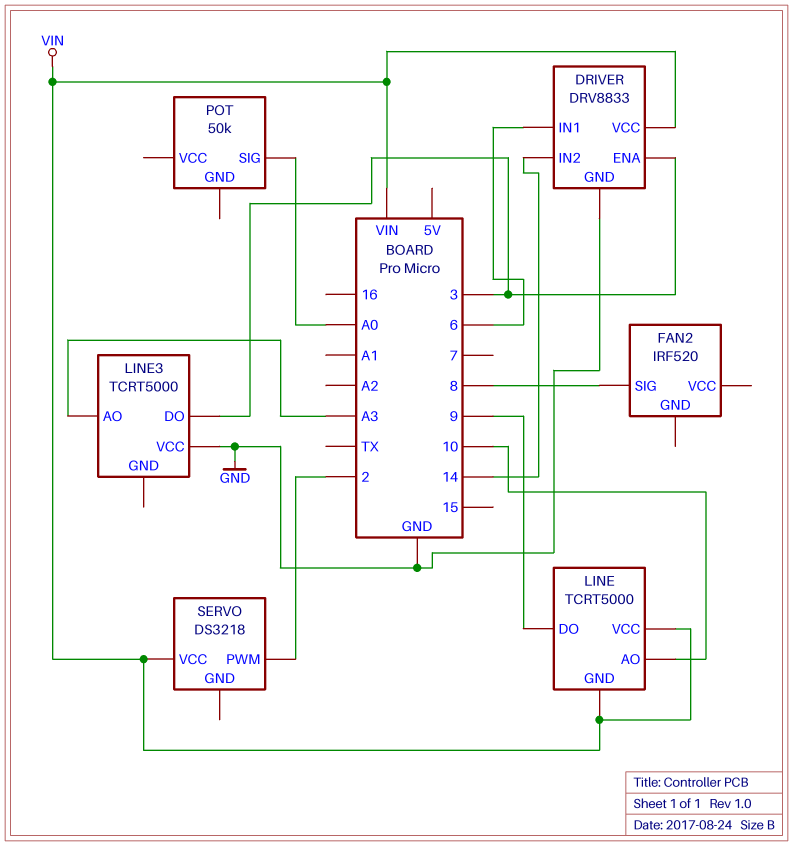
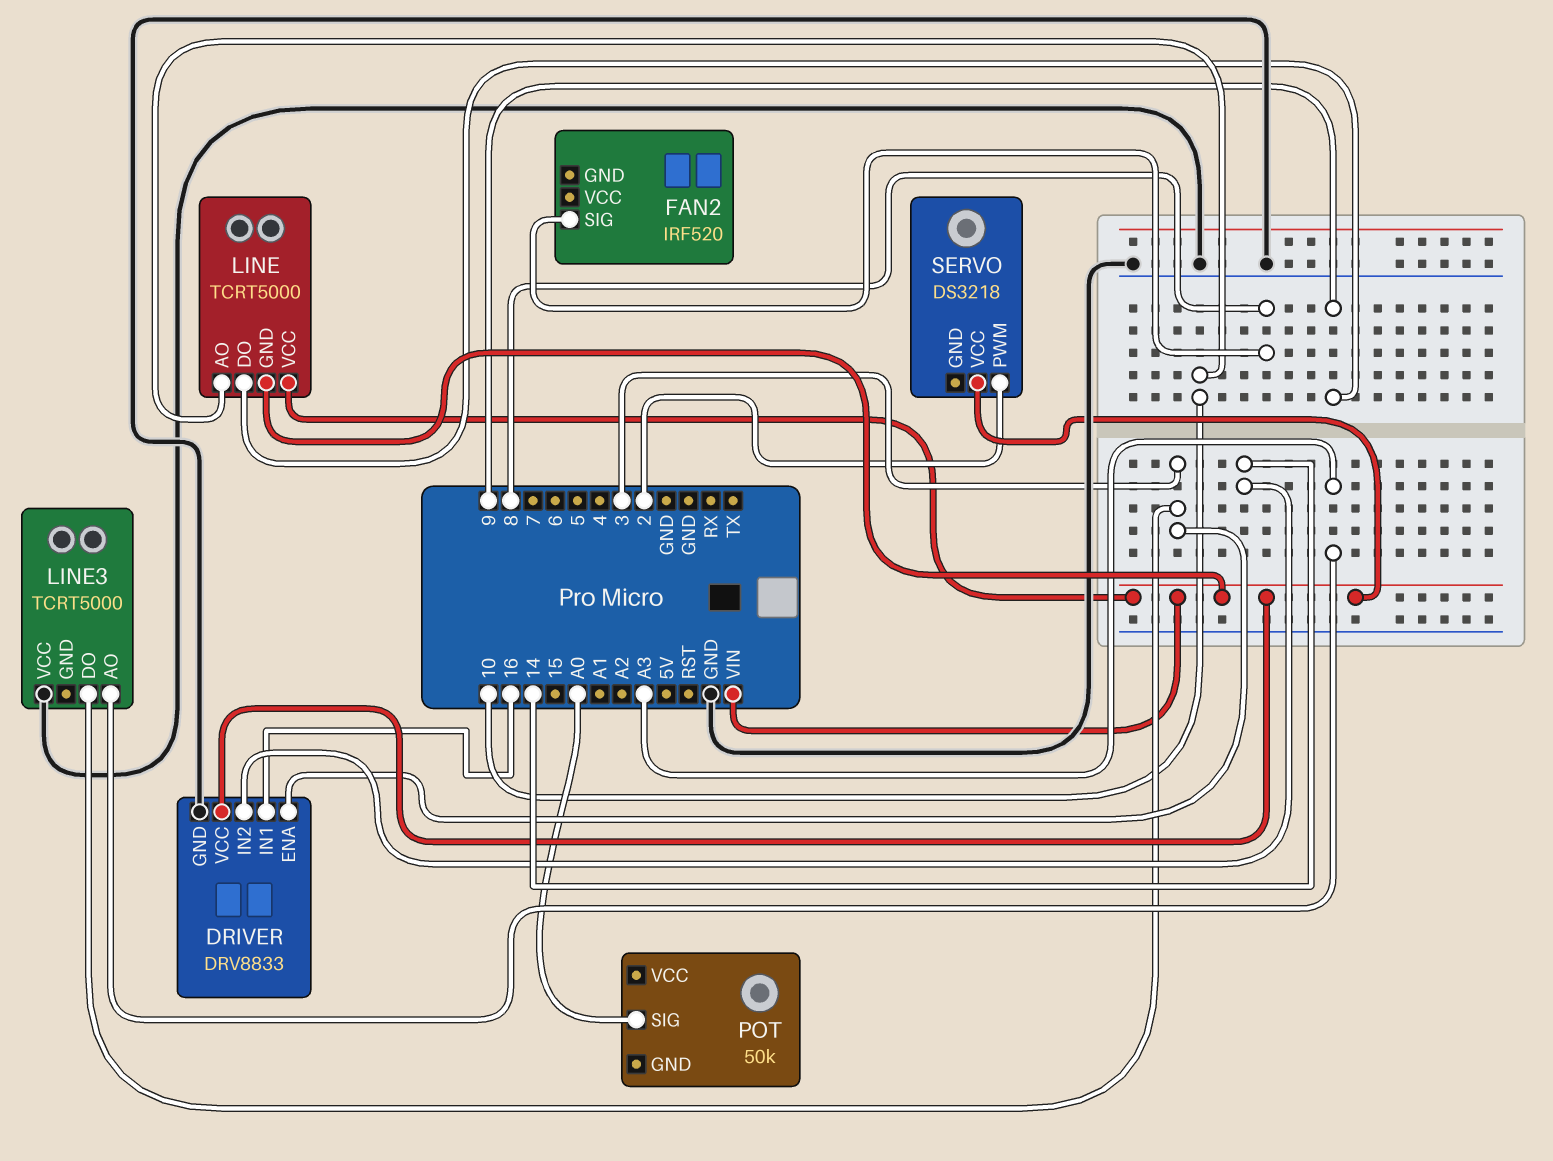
DRIVER pin IN1: 6 -> 16

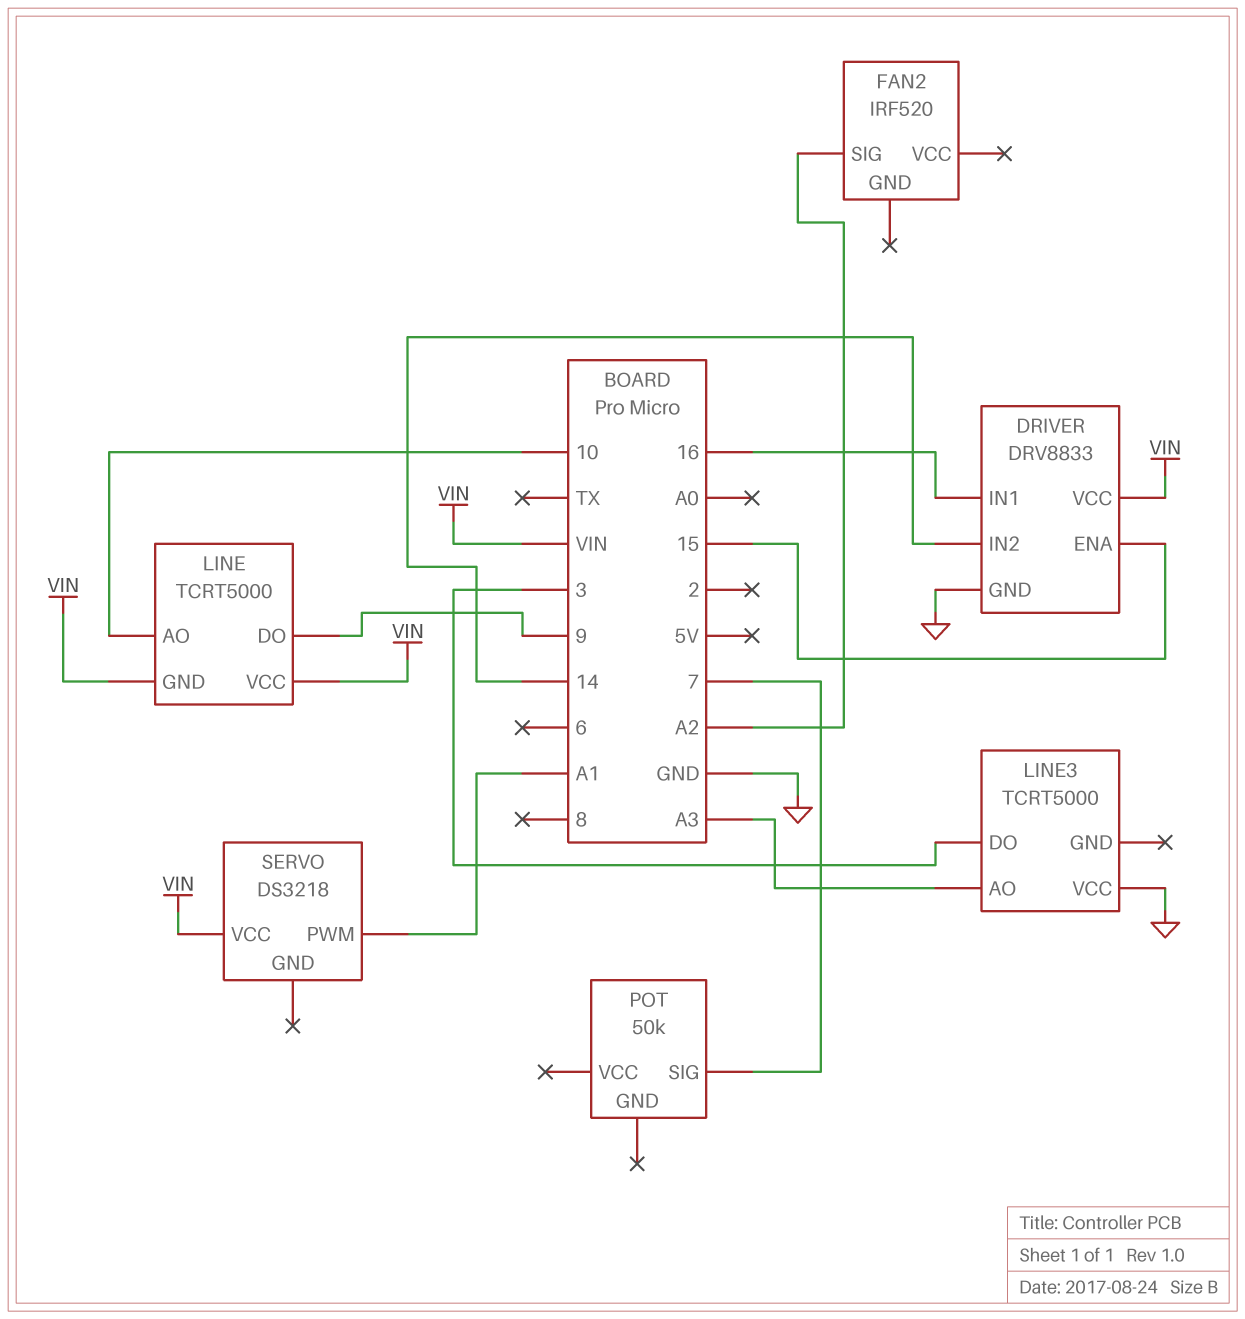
DRIVER pin ENA: 3 -> 15
FAN2 pin SIG: 8 -> A2
POT pin SIG: A0 -> 7
SERVO pin PWM: 2 -> A1

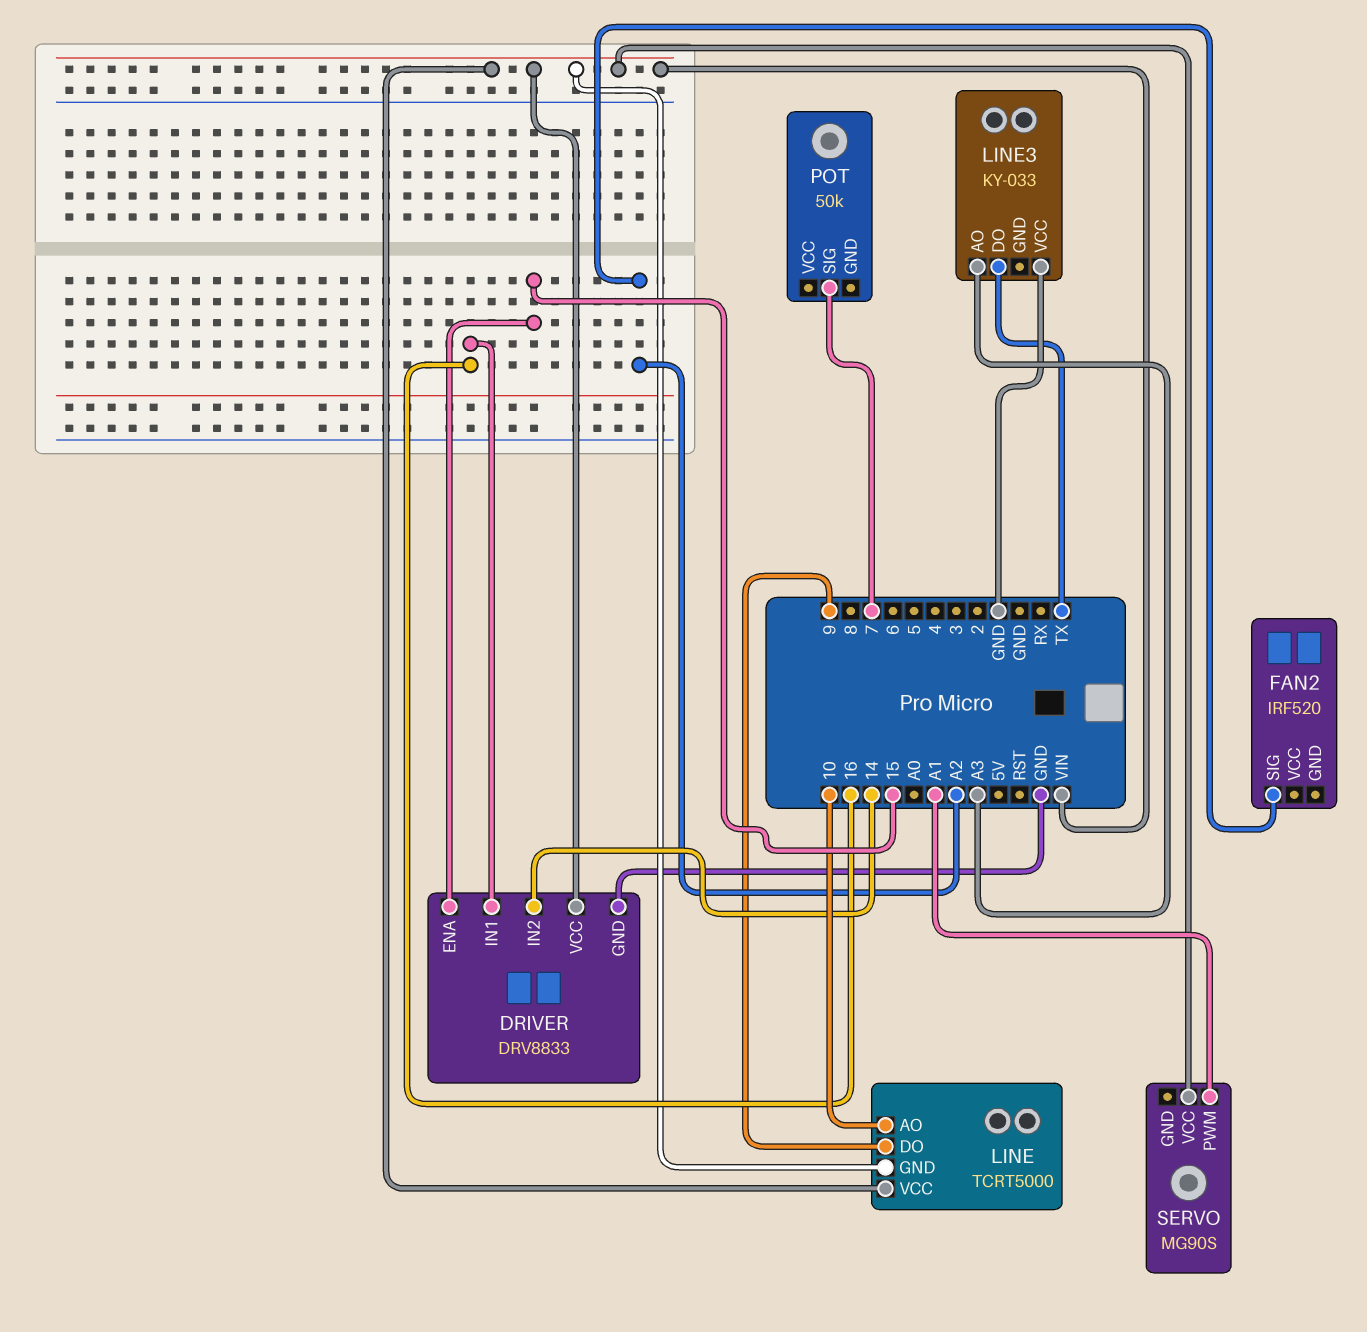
LINE3: TCRT5000 -> KY-033
LINE3 pin DO: 3 -> TX
SERVO: DS3218 -> MG90S

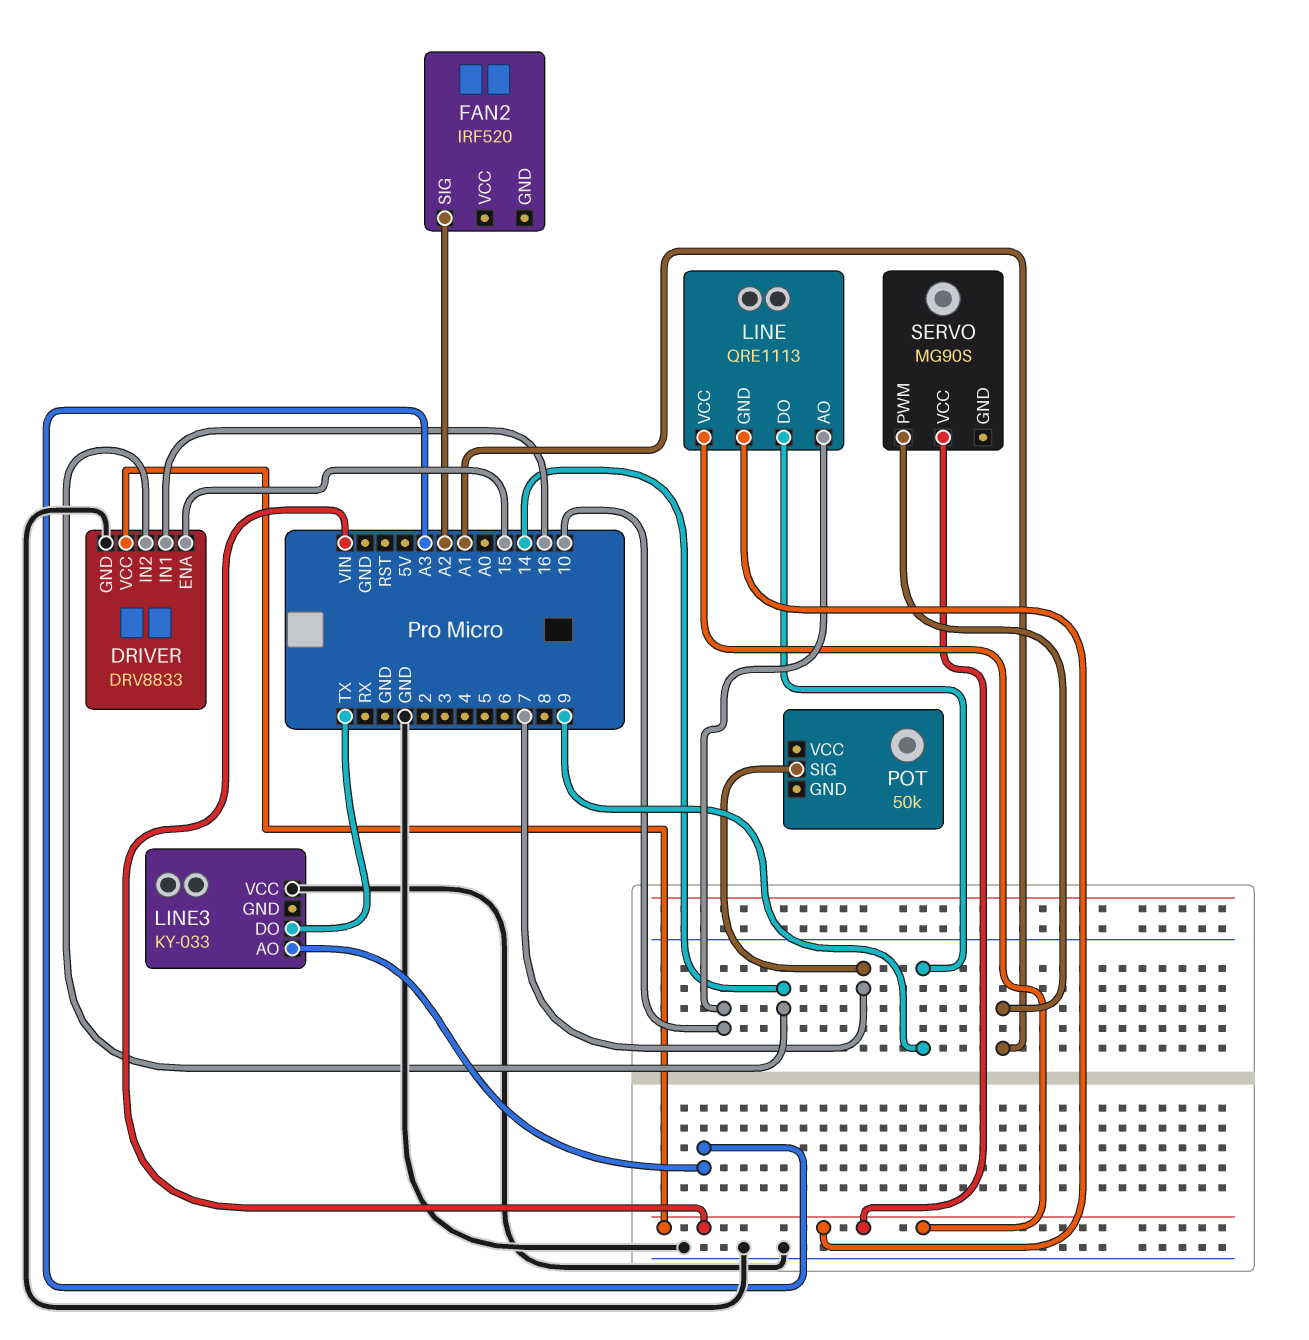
LINE: TCRT5000 -> QRE1113

